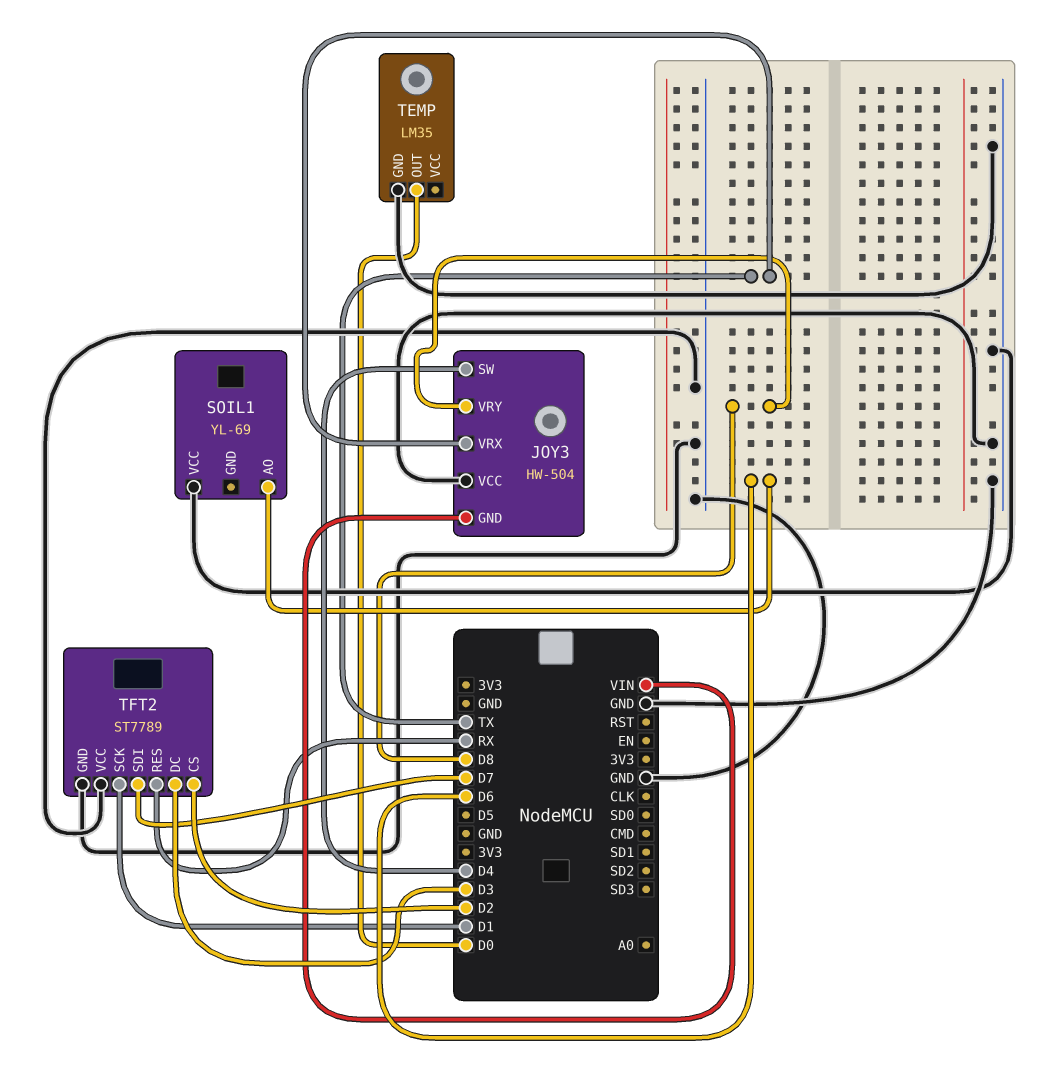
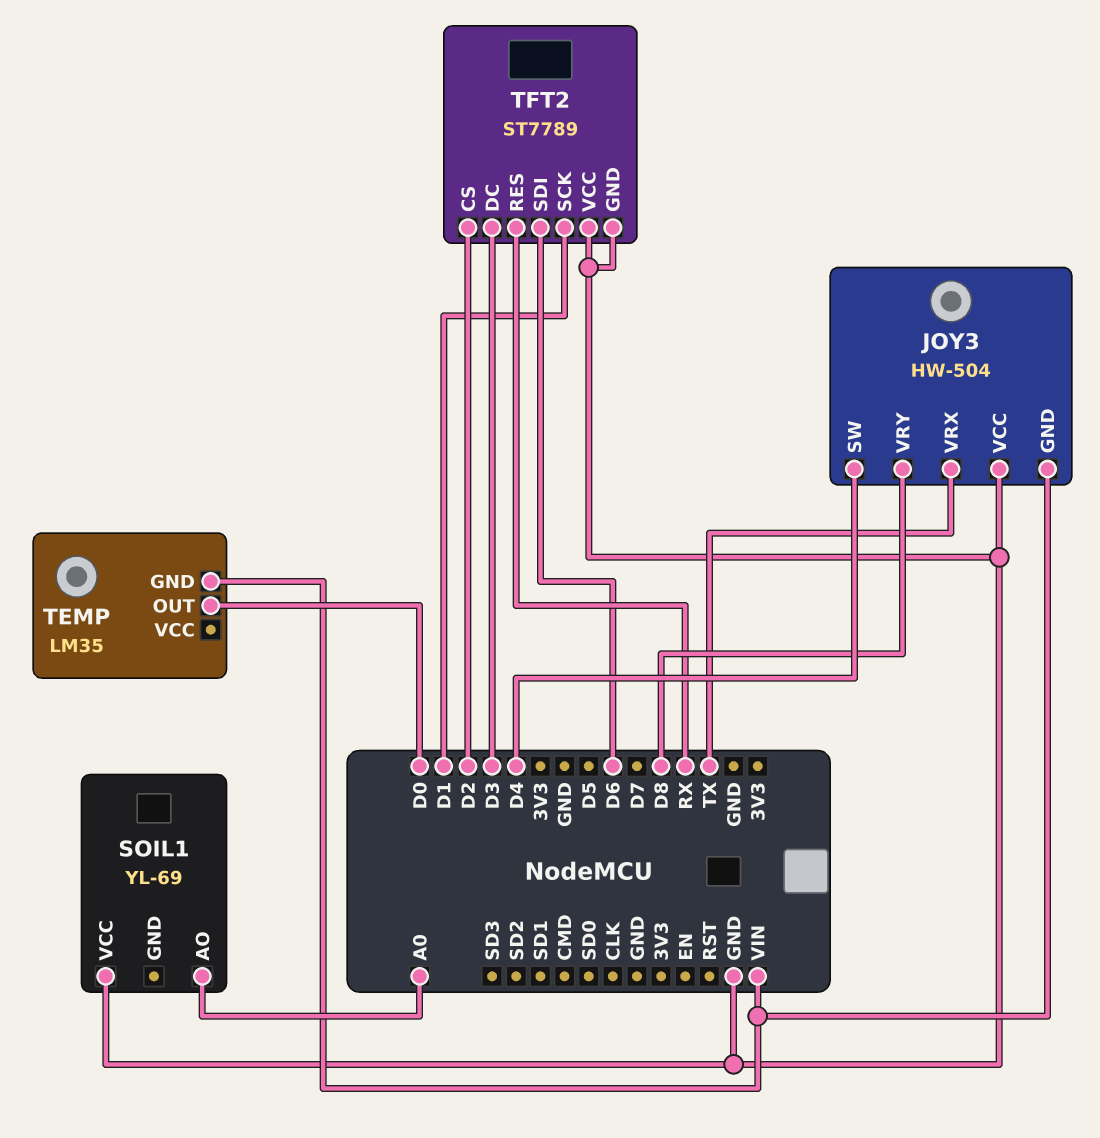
SOIL1 pin AO: D6 -> A0
TEMP pin GND: GND -> VIN
TFT2 pin SDI: D7 -> D6

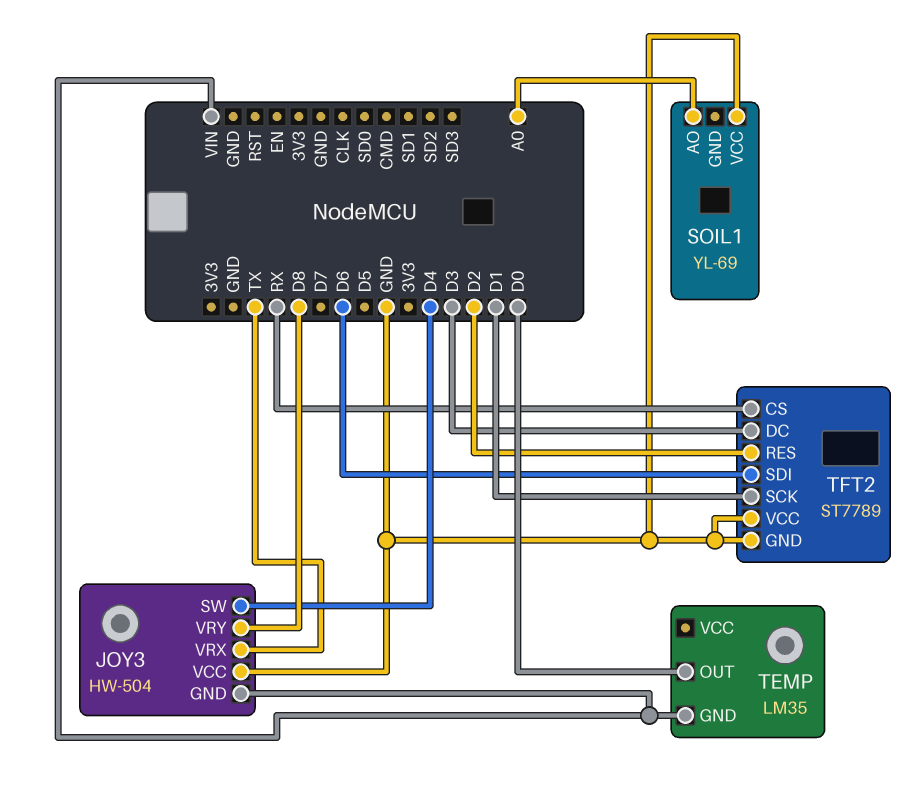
TFT2 pin CS: D2 -> RX
TFT2 pin RES: RX -> D2

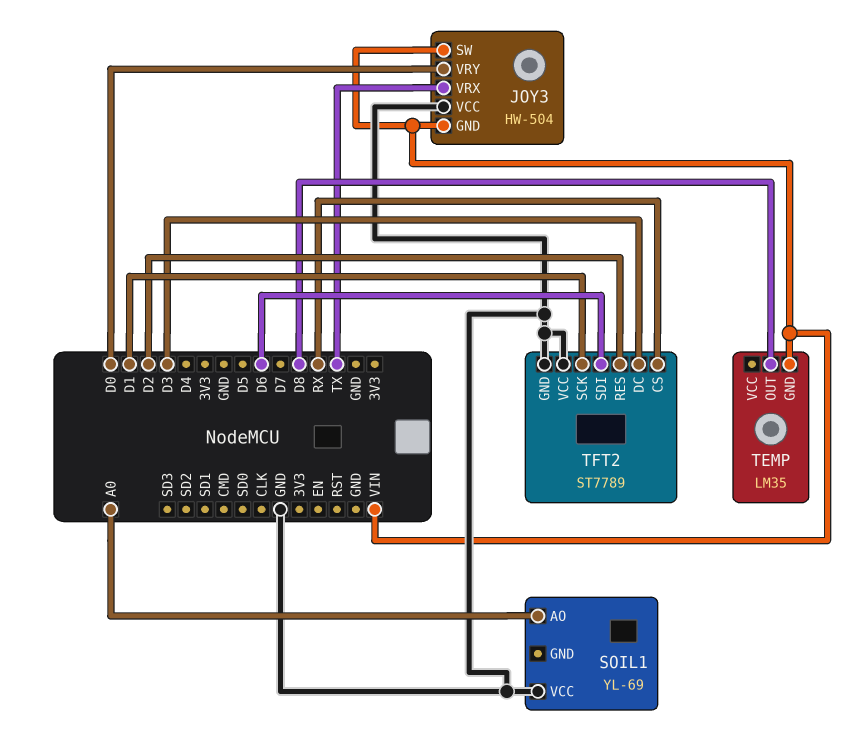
JOY3 pin SW: D4 -> VIN
JOY3 pin VRY: D8 -> D0
TEMP pin OUT: D0 -> D8

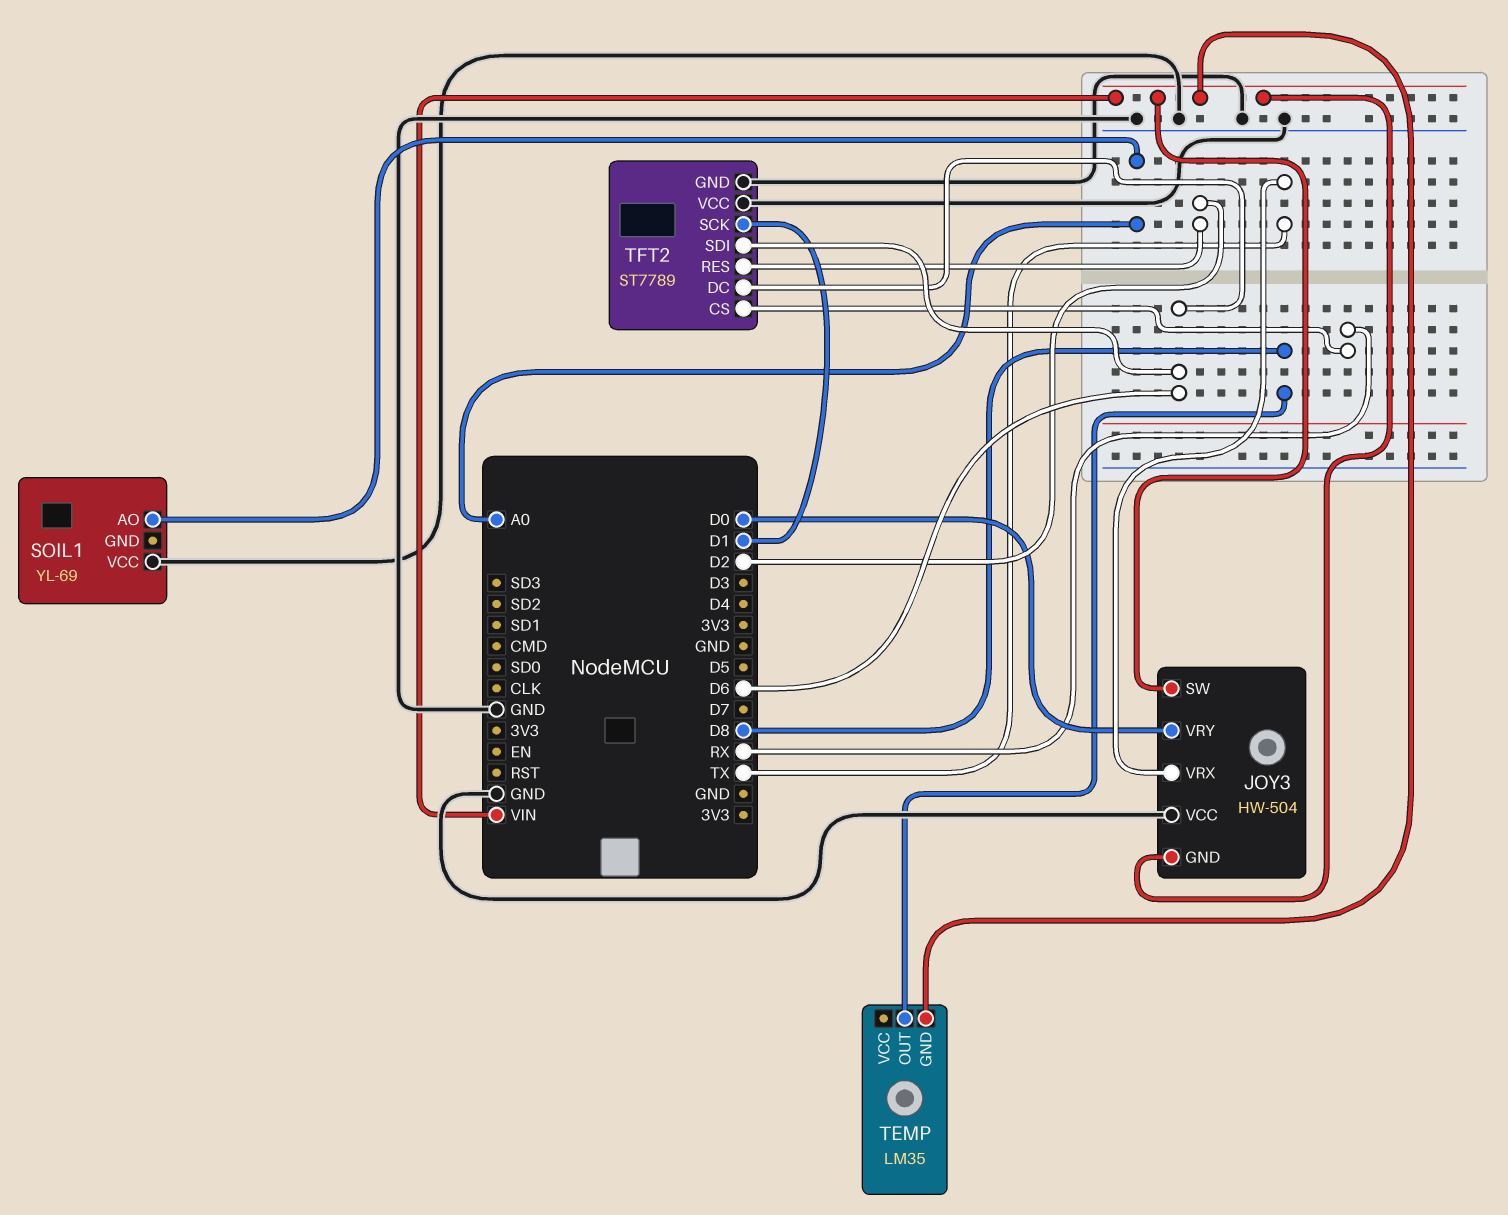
TFT2 pin DC: D3 -> D6

